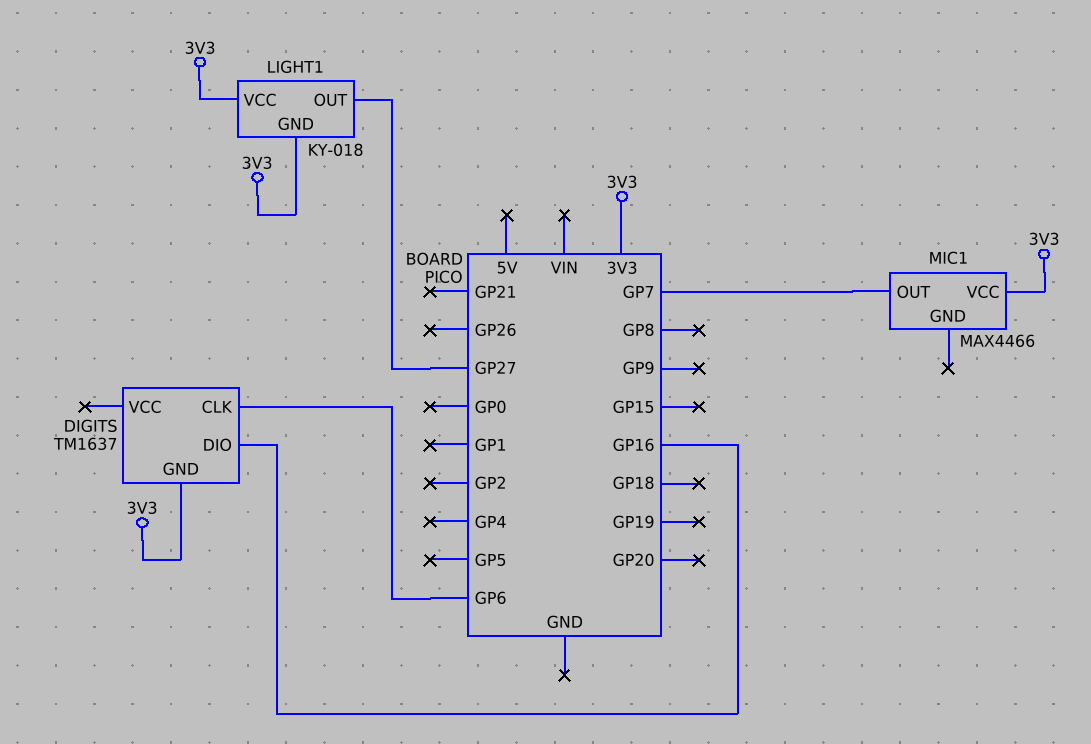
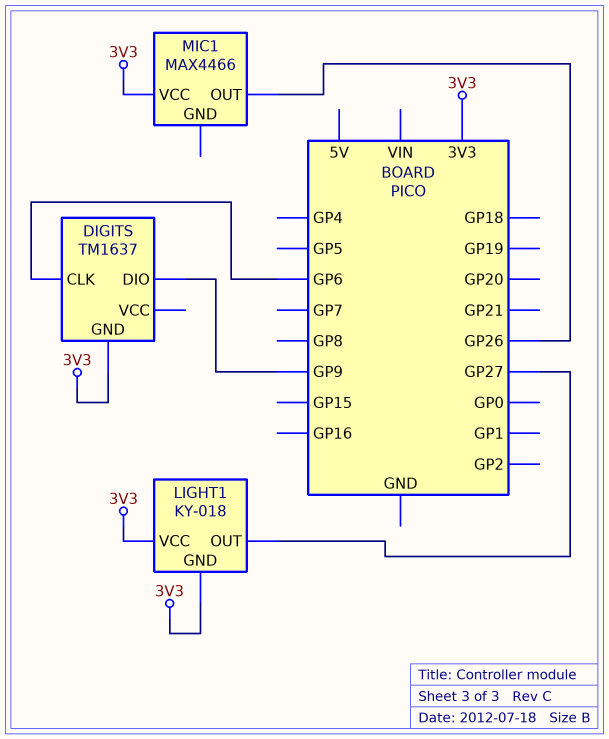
DIGITS pin DIO: GP16 -> GP9
MIC1 pin OUT: GP7 -> GP26

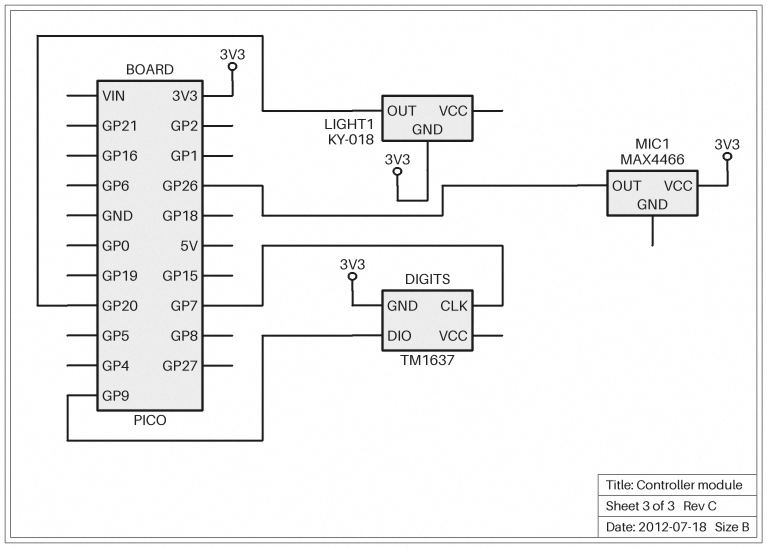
DIGITS pin CLK: GP6 -> GP7
LIGHT1 pin OUT: GP27 -> GP20
LIGHT1 pin VCC: 3V3 -> none

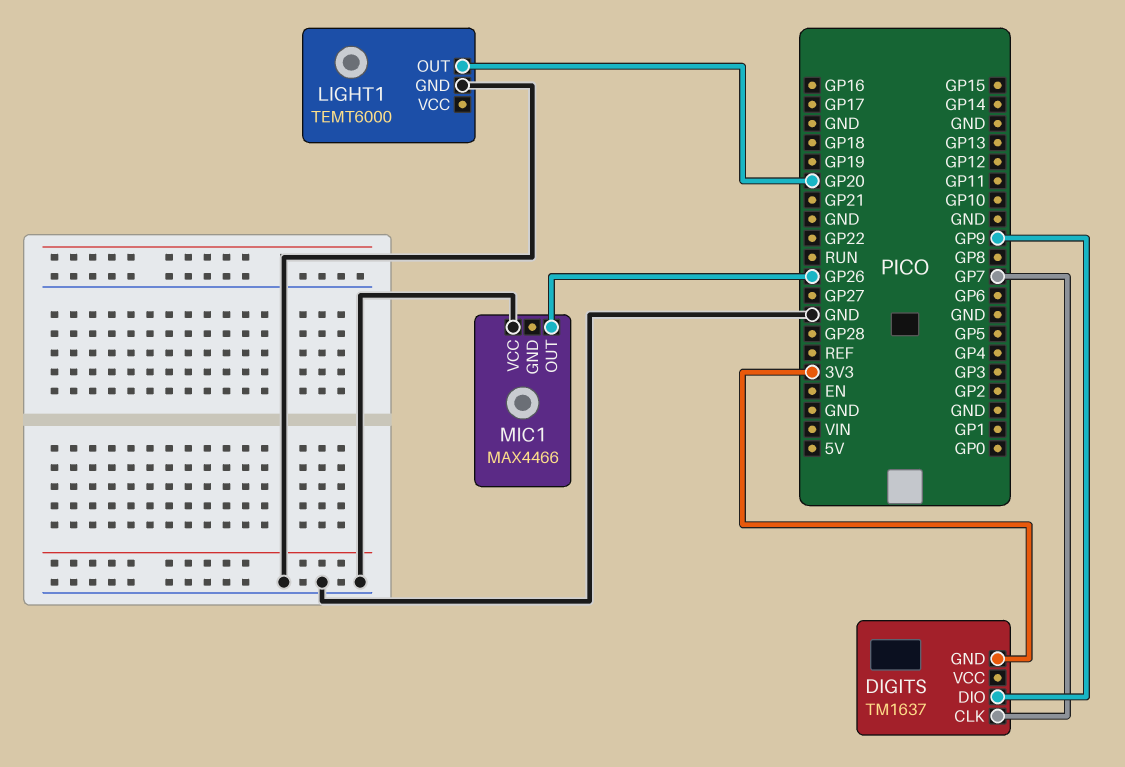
LIGHT1: KY-018 -> TEMT6000
LIGHT1 pin GND: 3V3 -> GND
MIC1 pin VCC: 3V3 -> GND

